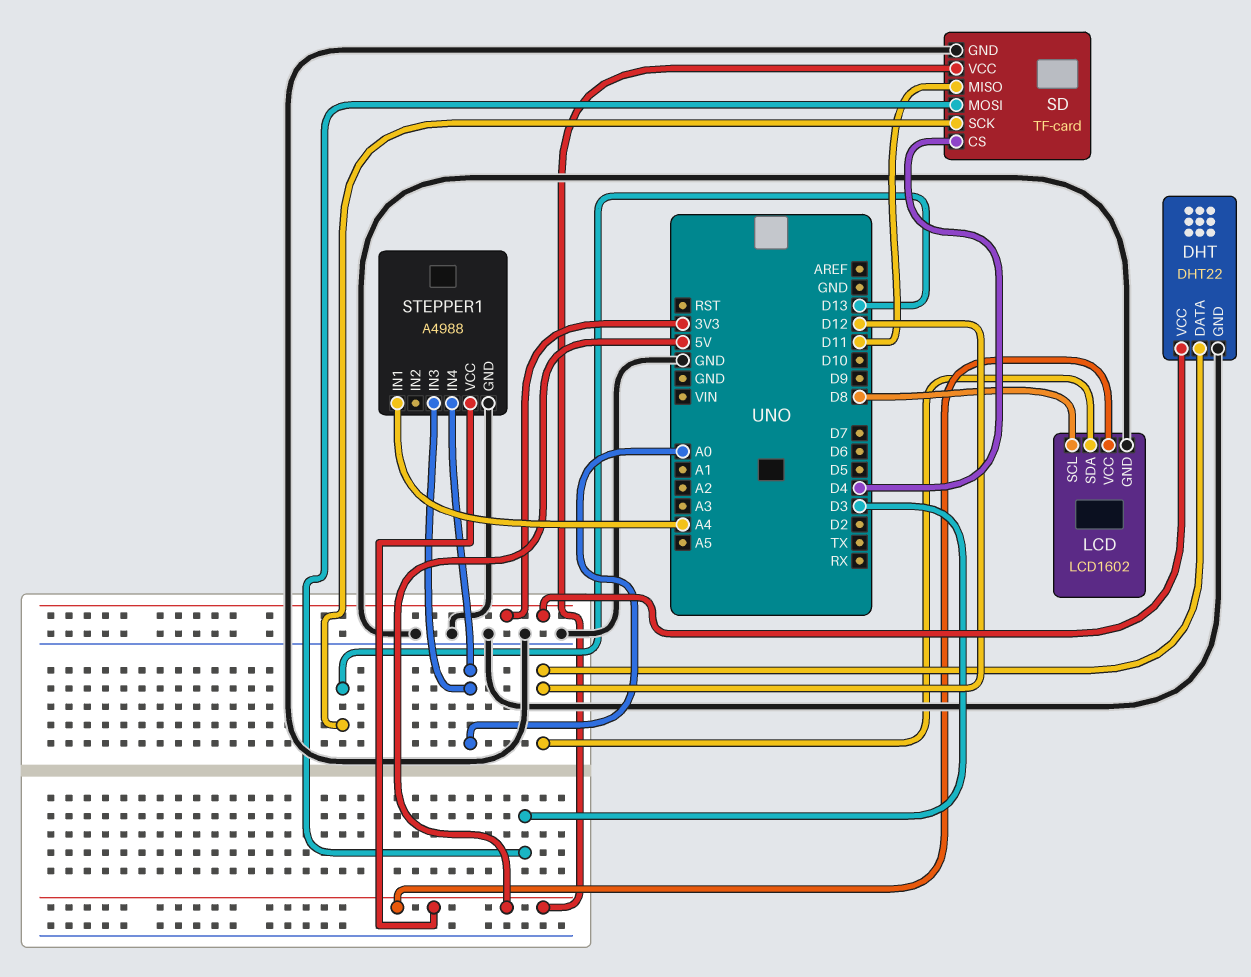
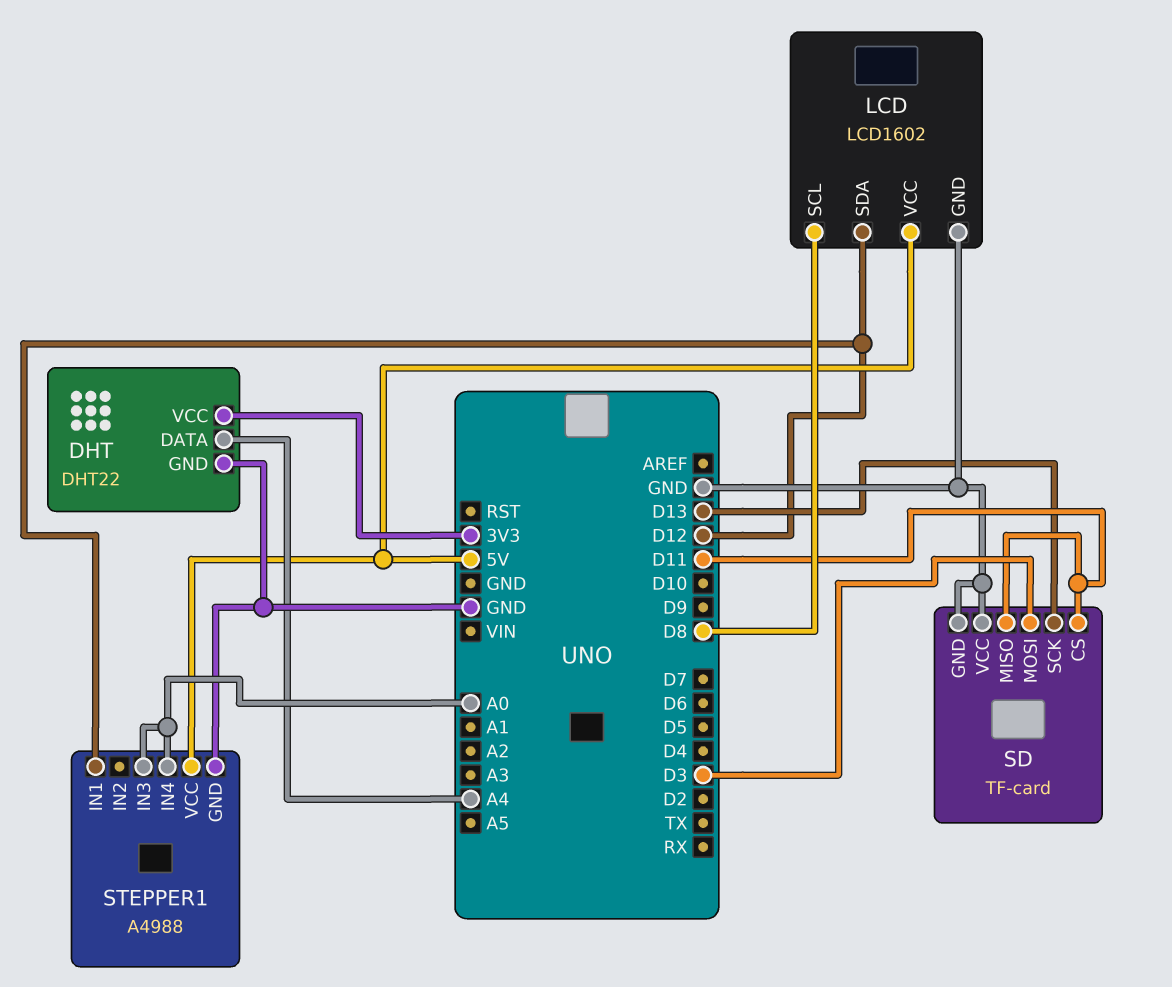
DHT pin DATA: D12 -> A4
SD pin CS: D4 -> D11
SD pin VCC: 5V -> GND
STEPPER1 pin IN1: A4 -> D12

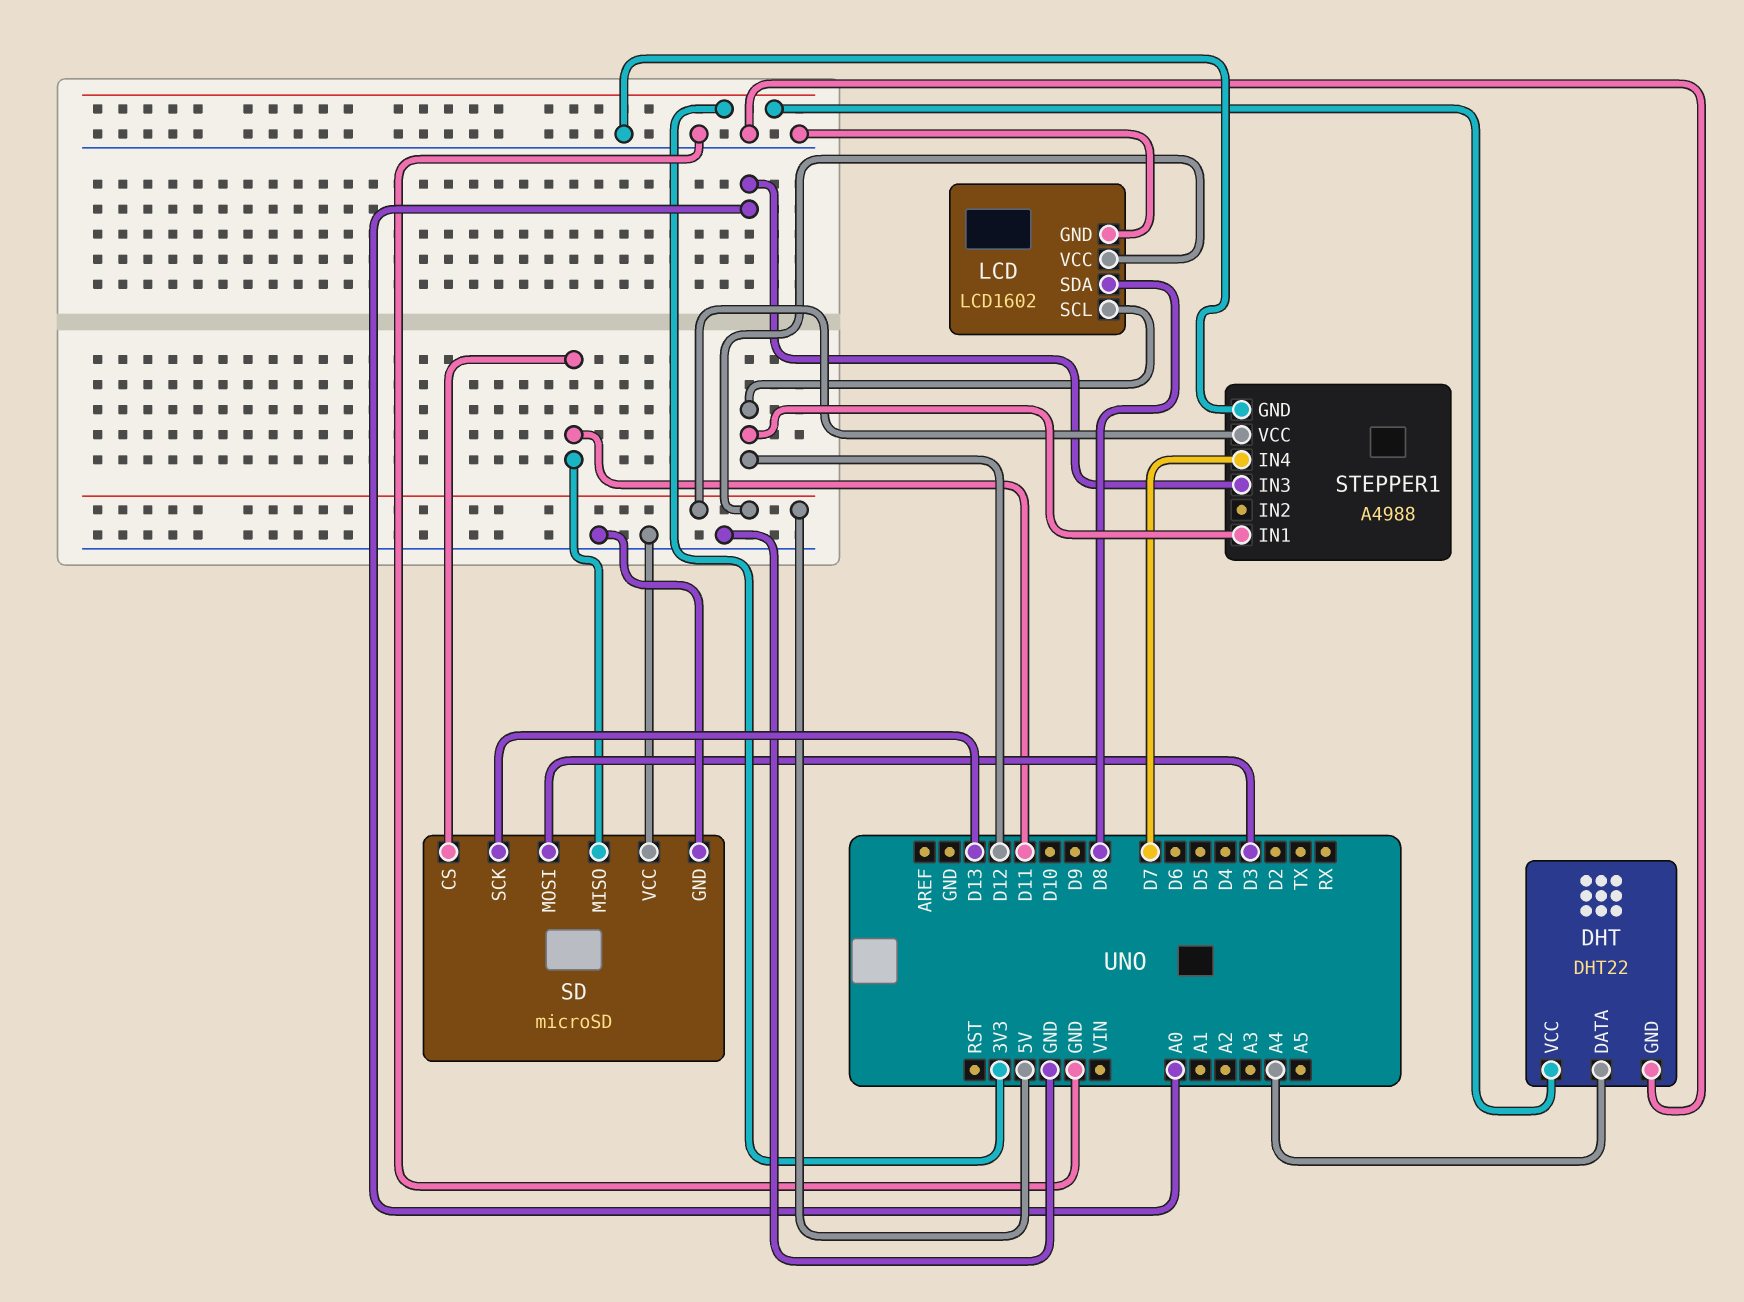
LCD pin SCL: D8 -> D12
LCD pin SDA: D12 -> D8
SD: TF-card -> microSD
STEPPER1 pin IN4: A0 -> D7

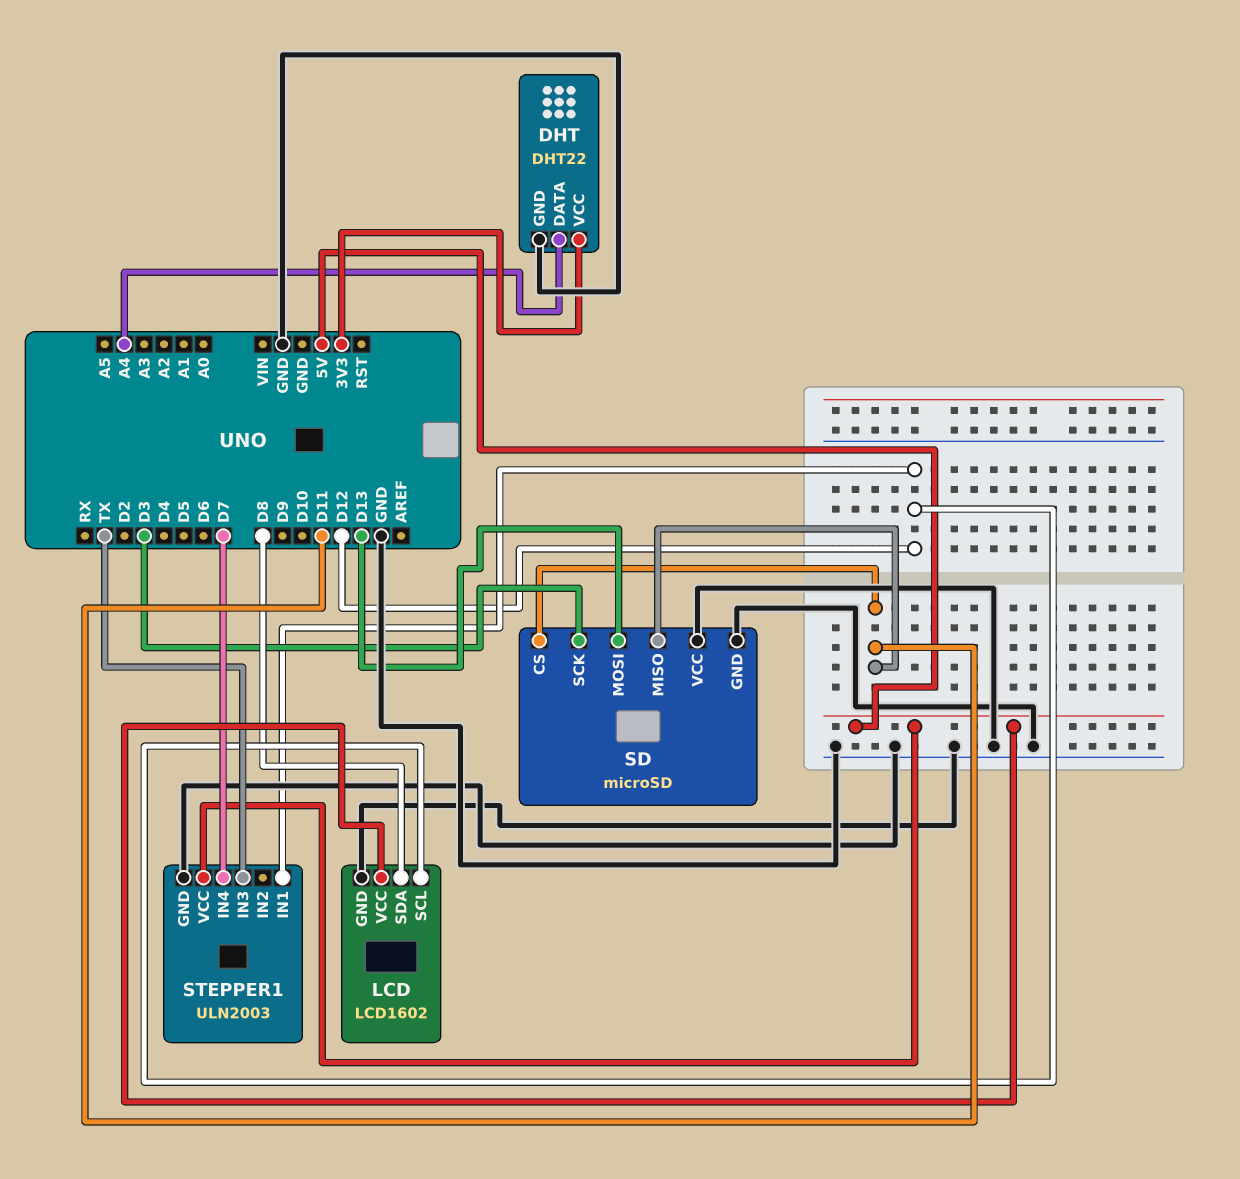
SD pin MOSI: D3 -> D13
SD pin SCK: D13 -> D3
STEPPER1: A4988 -> ULN2003
STEPPER1 pin IN3: A0 -> TX

